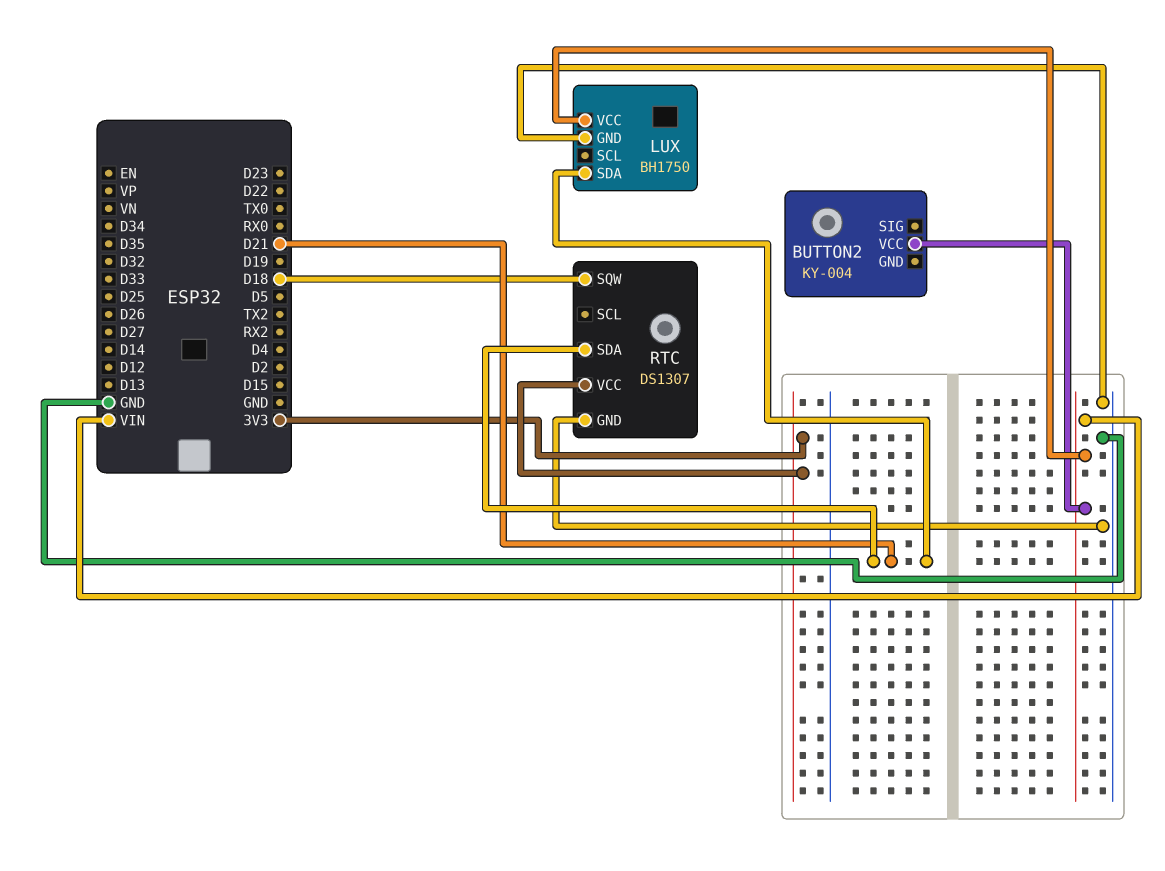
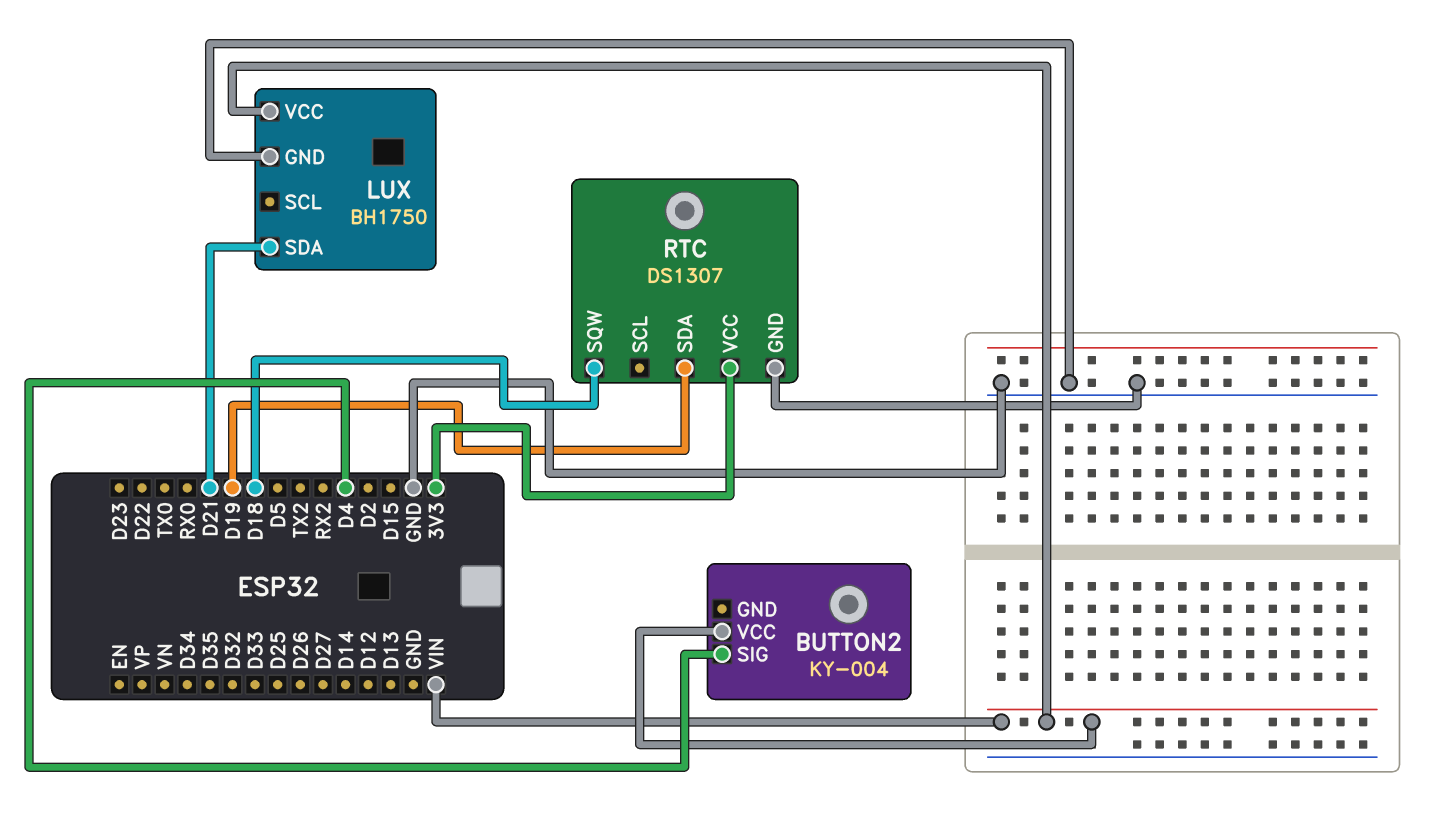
BUTTON2 pin SIG: none -> D4
RTC pin SDA: D21 -> D19

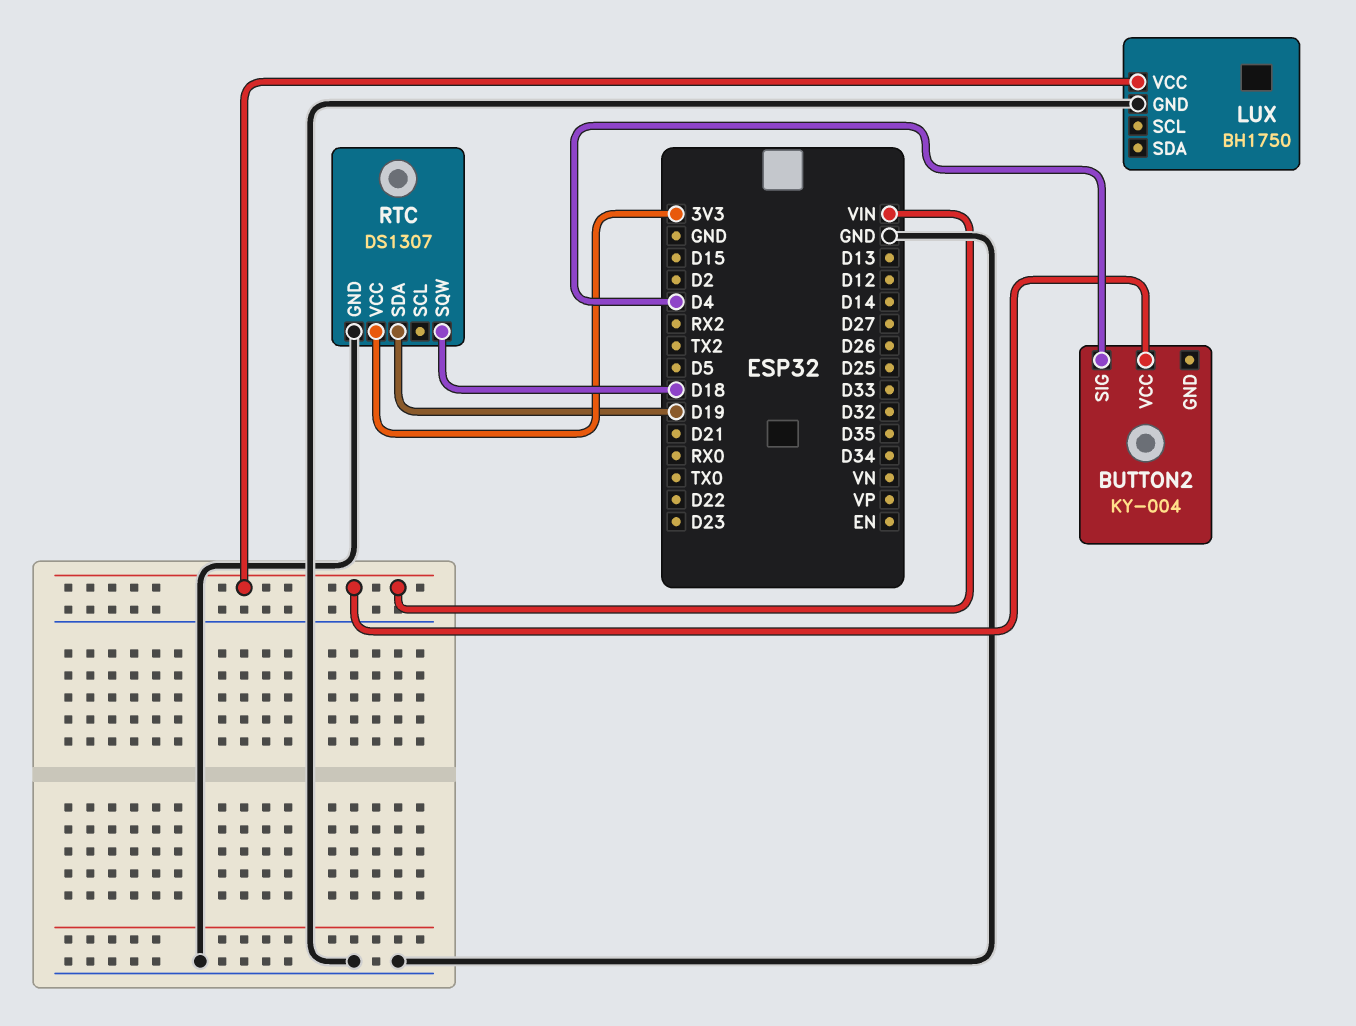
LUX pin SDA: D21 -> none

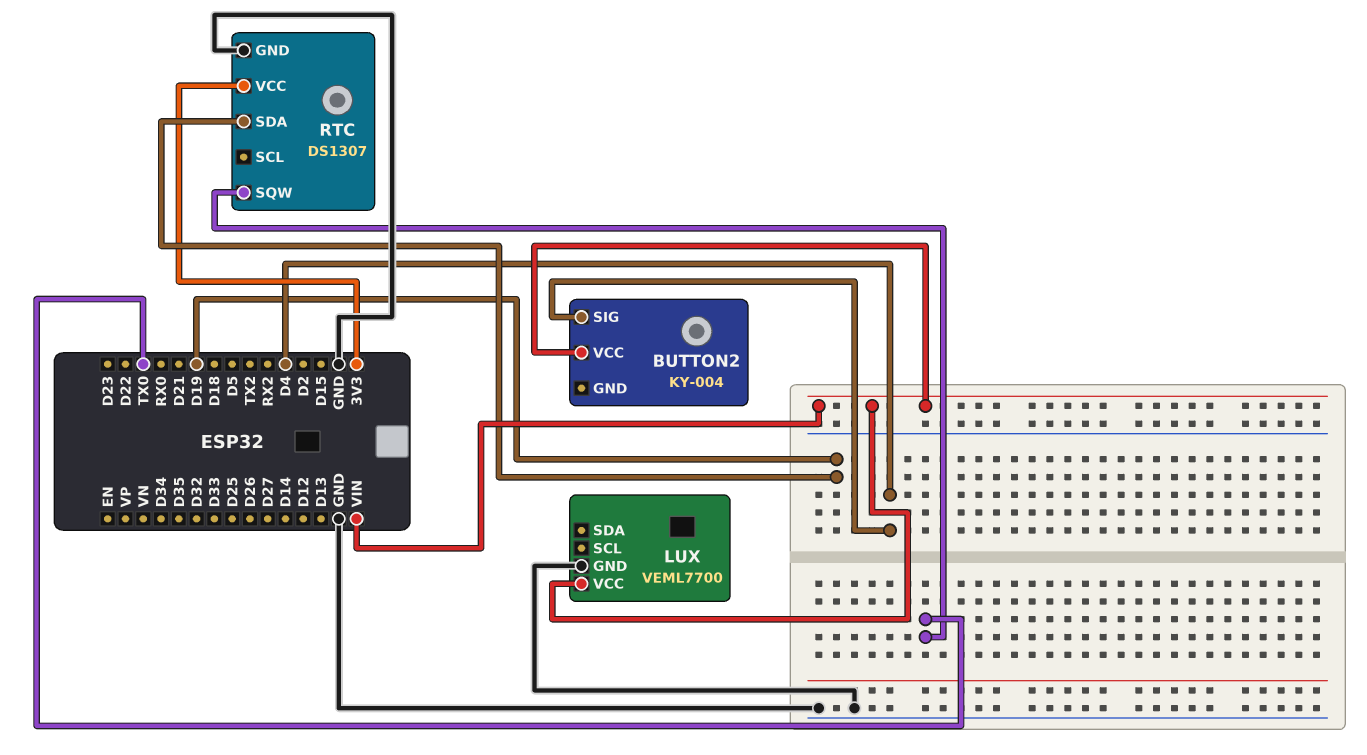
LUX: BH1750 -> VEML7700
RTC pin SQW: D18 -> TX0

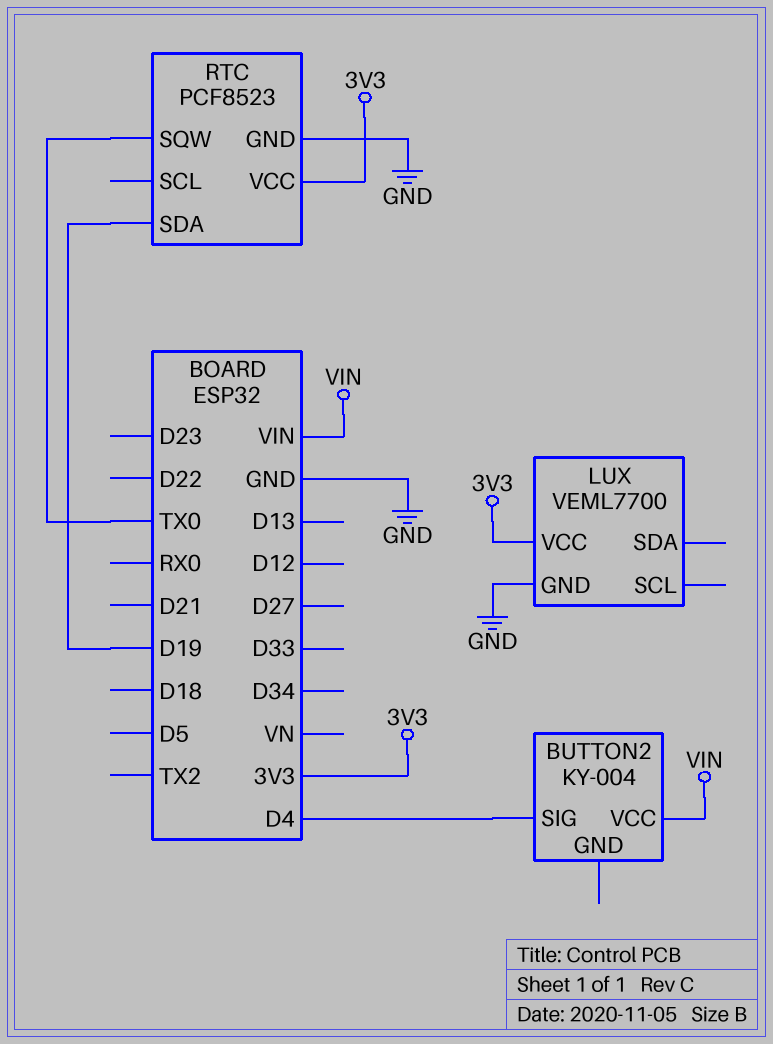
LUX pin VCC: VIN -> 3V3
RTC: DS1307 -> PCF8523

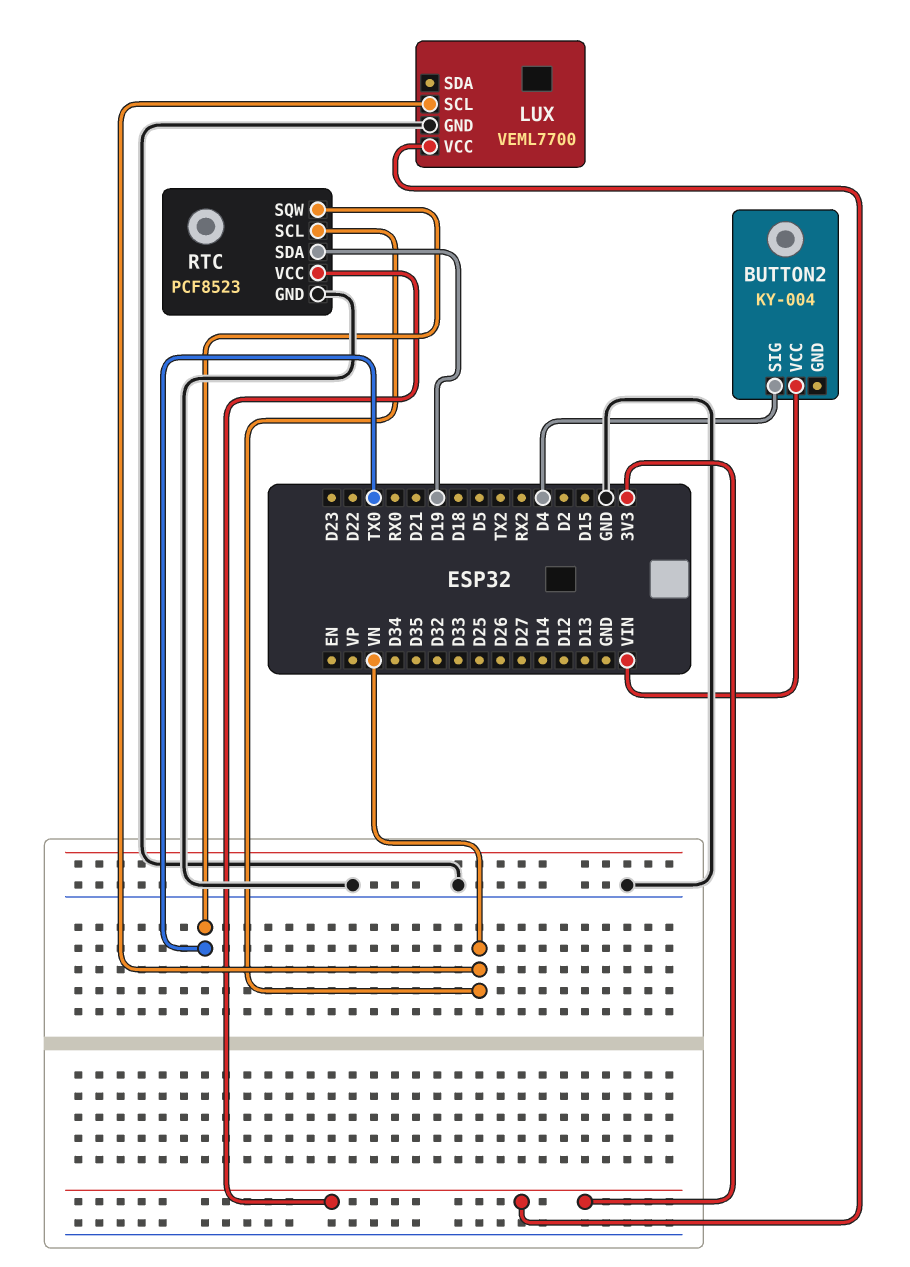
LUX pin SCL: none -> VN
RTC pin SCL: none -> VN

